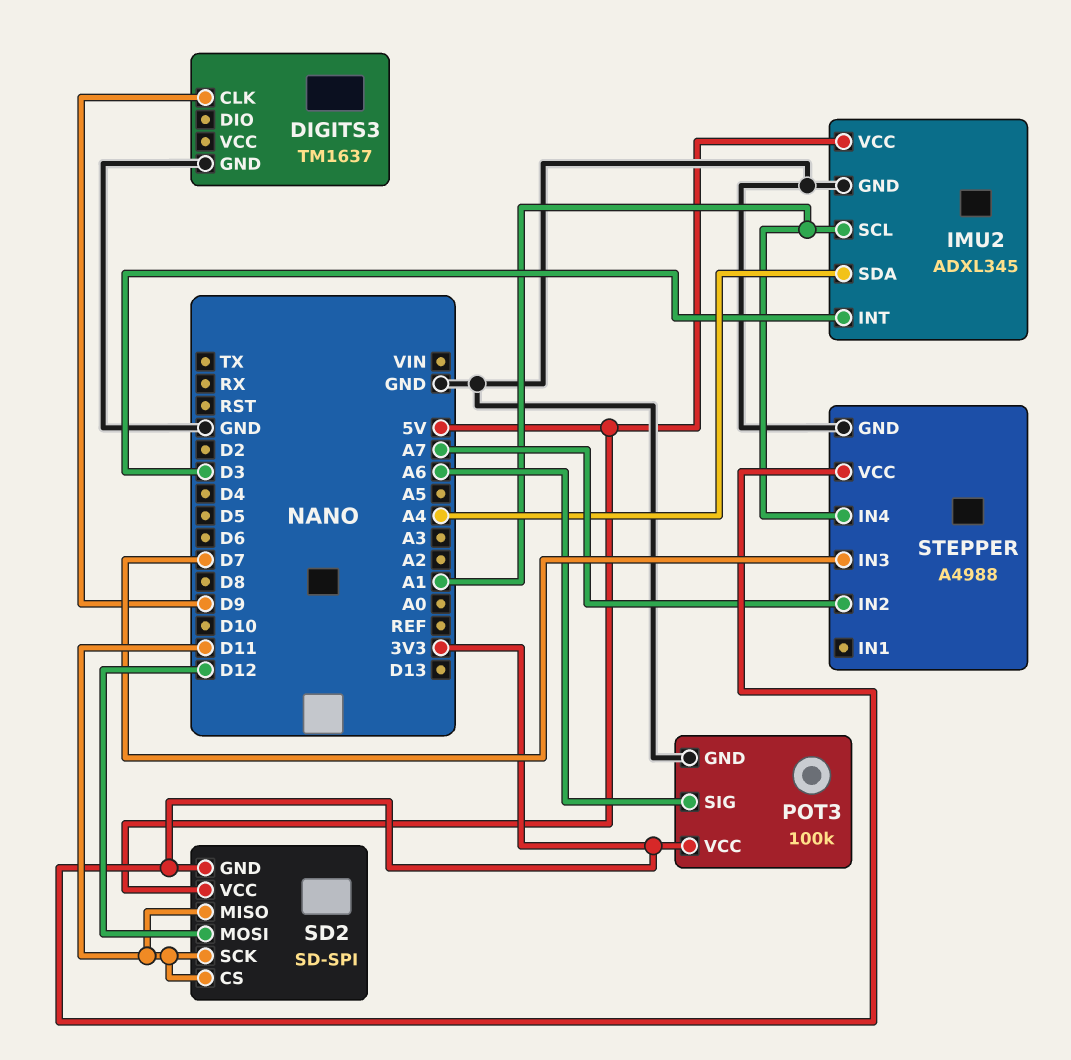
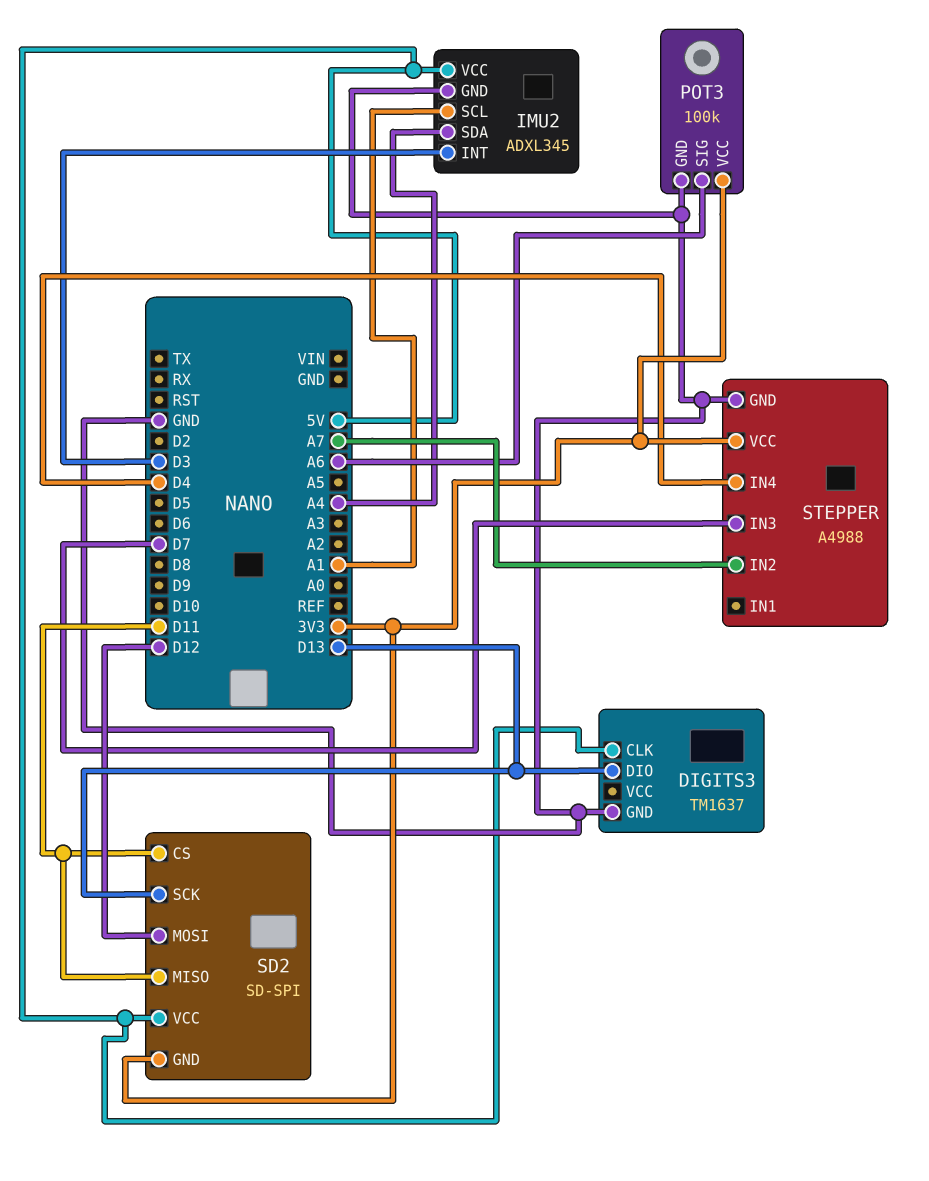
DIGITS3 pin CLK: D9 -> 5V
DIGITS3 pin DIO: none -> D13
SD2 pin SCK: D11 -> D13
STEPPER pin IN4: A1 -> D4

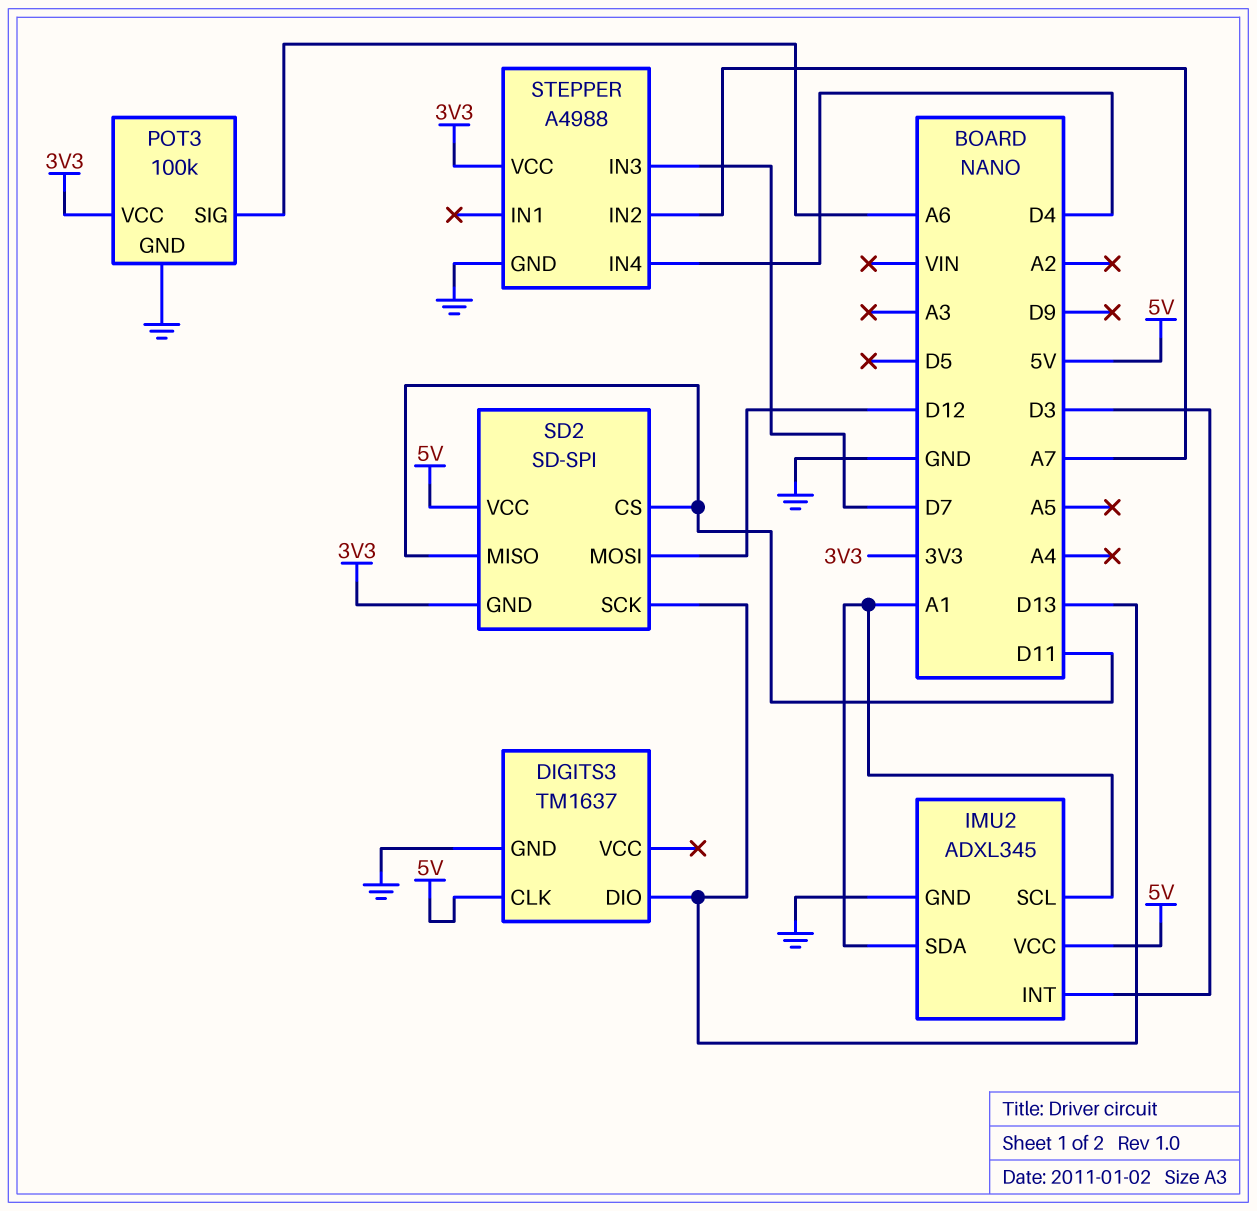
IMU2 pin SDA: A4 -> A1

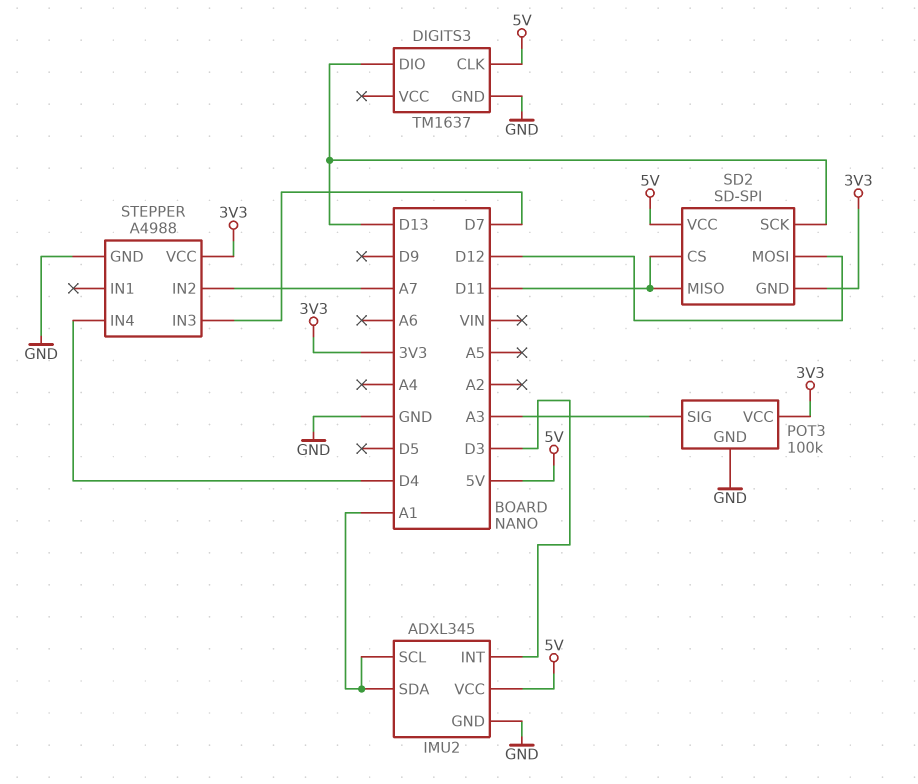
POT3 pin SIG: A6 -> A3

